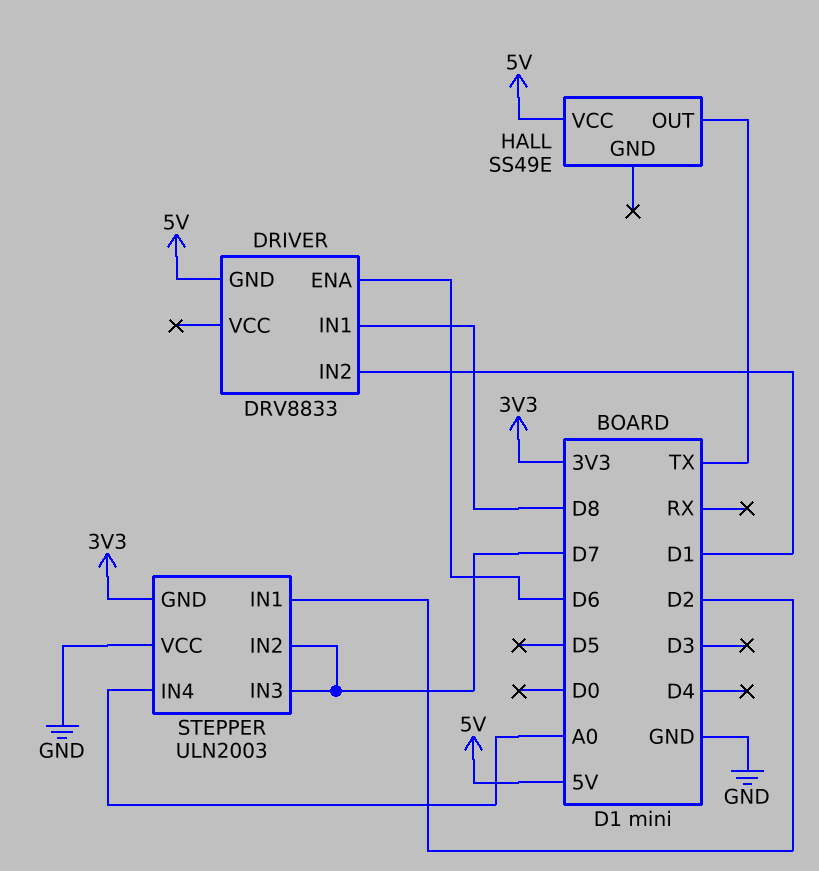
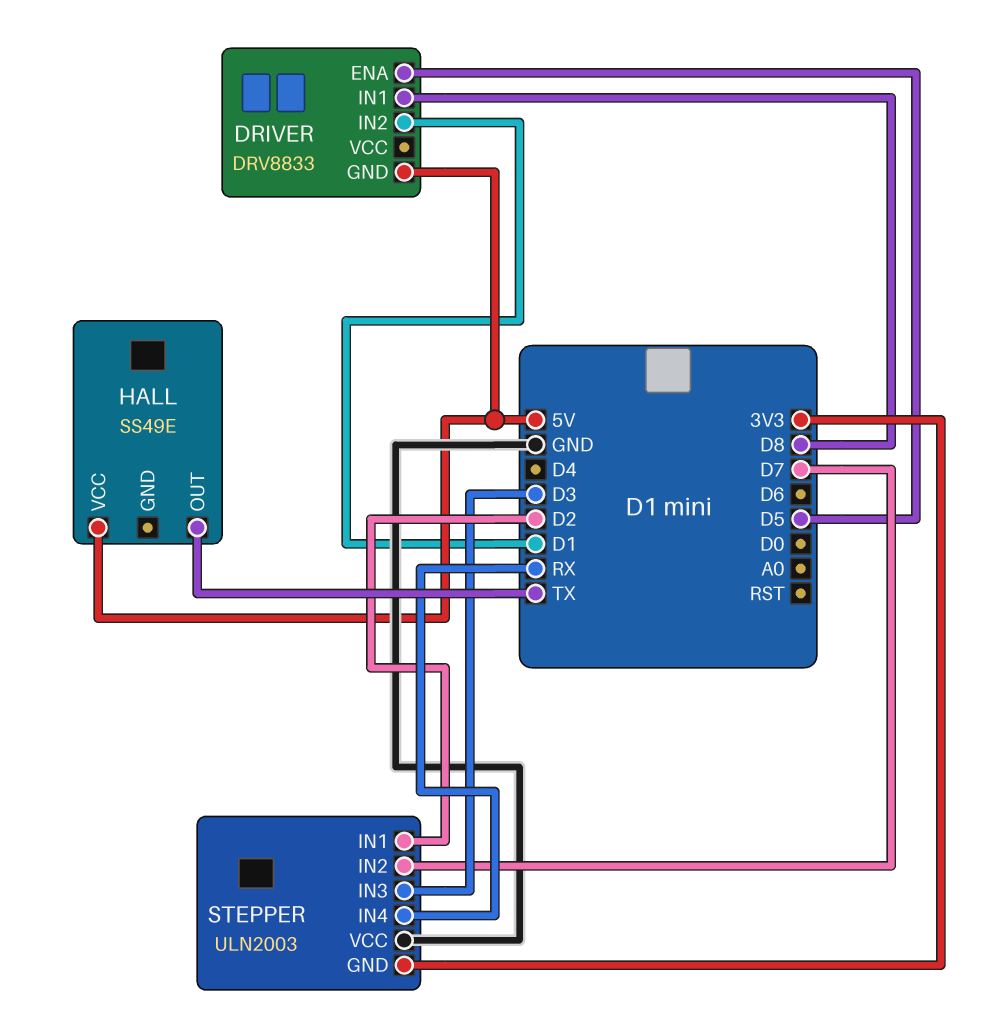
DRIVER pin ENA: D6 -> D5
STEPPER pin IN3: D7 -> D3
STEPPER pin IN4: A0 -> RX

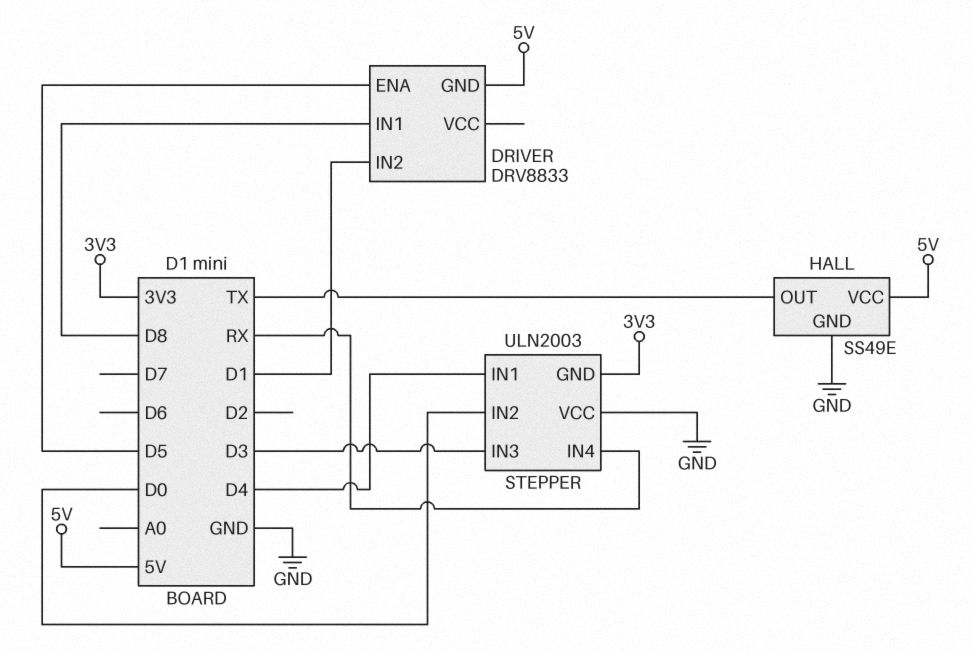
HALL pin GND: none -> GND
STEPPER pin IN1: D2 -> D4
STEPPER pin IN2: D7 -> D0

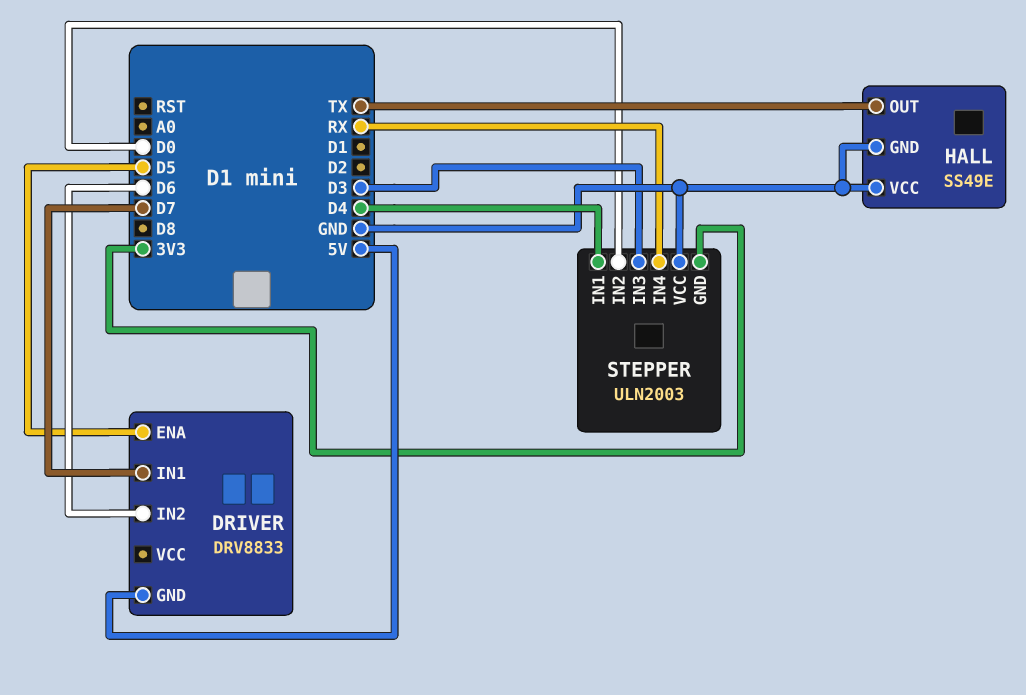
DRIVER pin IN1: D8 -> D7
DRIVER pin IN2: D1 -> D6
HALL pin VCC: 5V -> GND

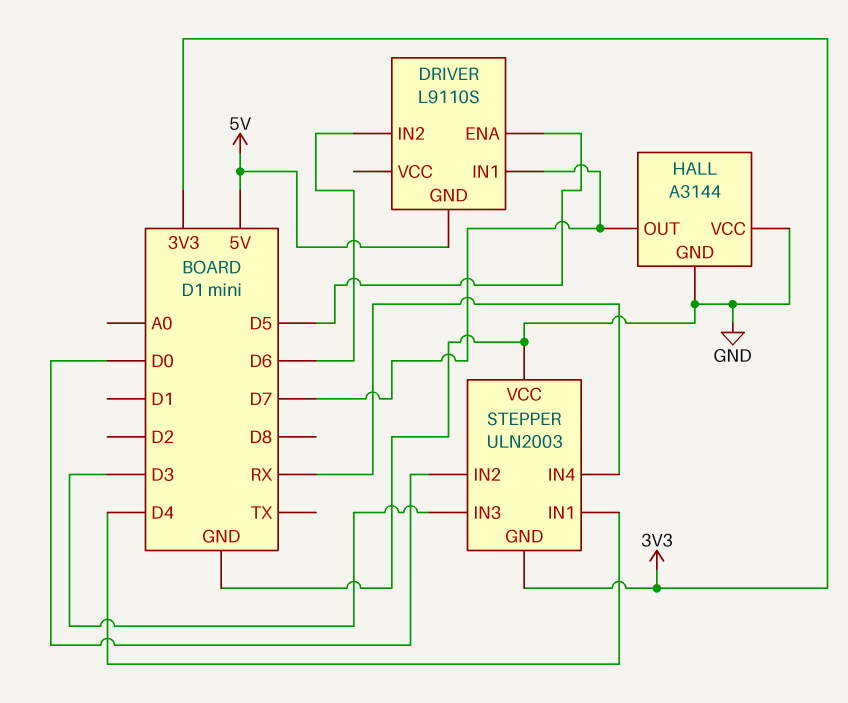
DRIVER: DRV8833 -> L9110S
HALL: SS49E -> A3144
HALL pin OUT: TX -> D7

